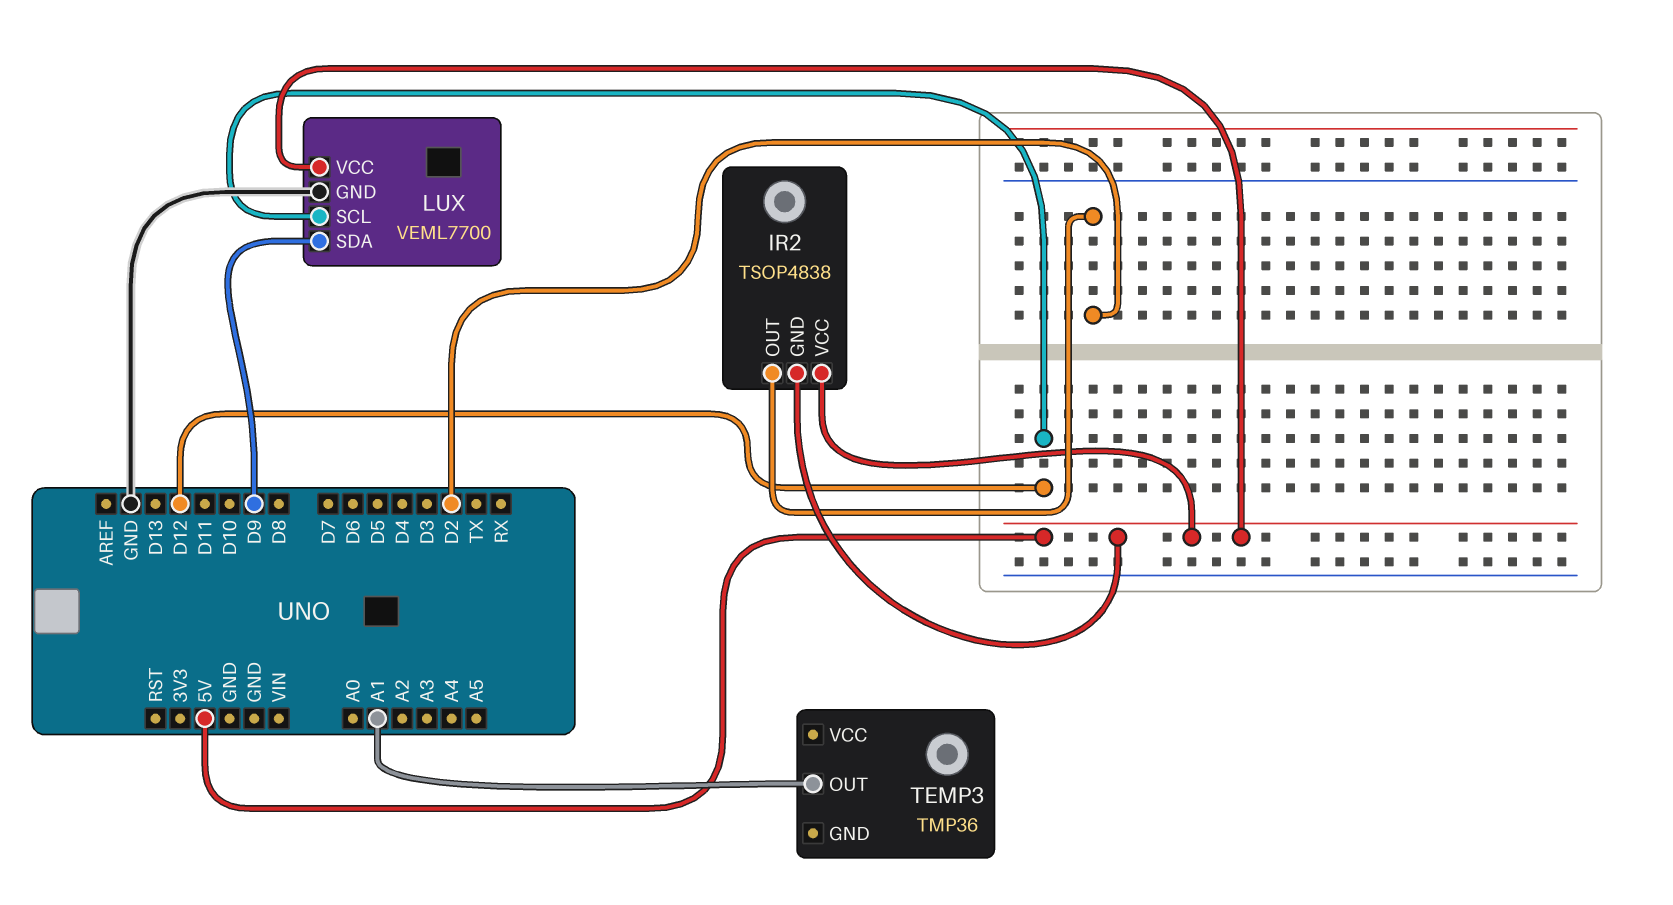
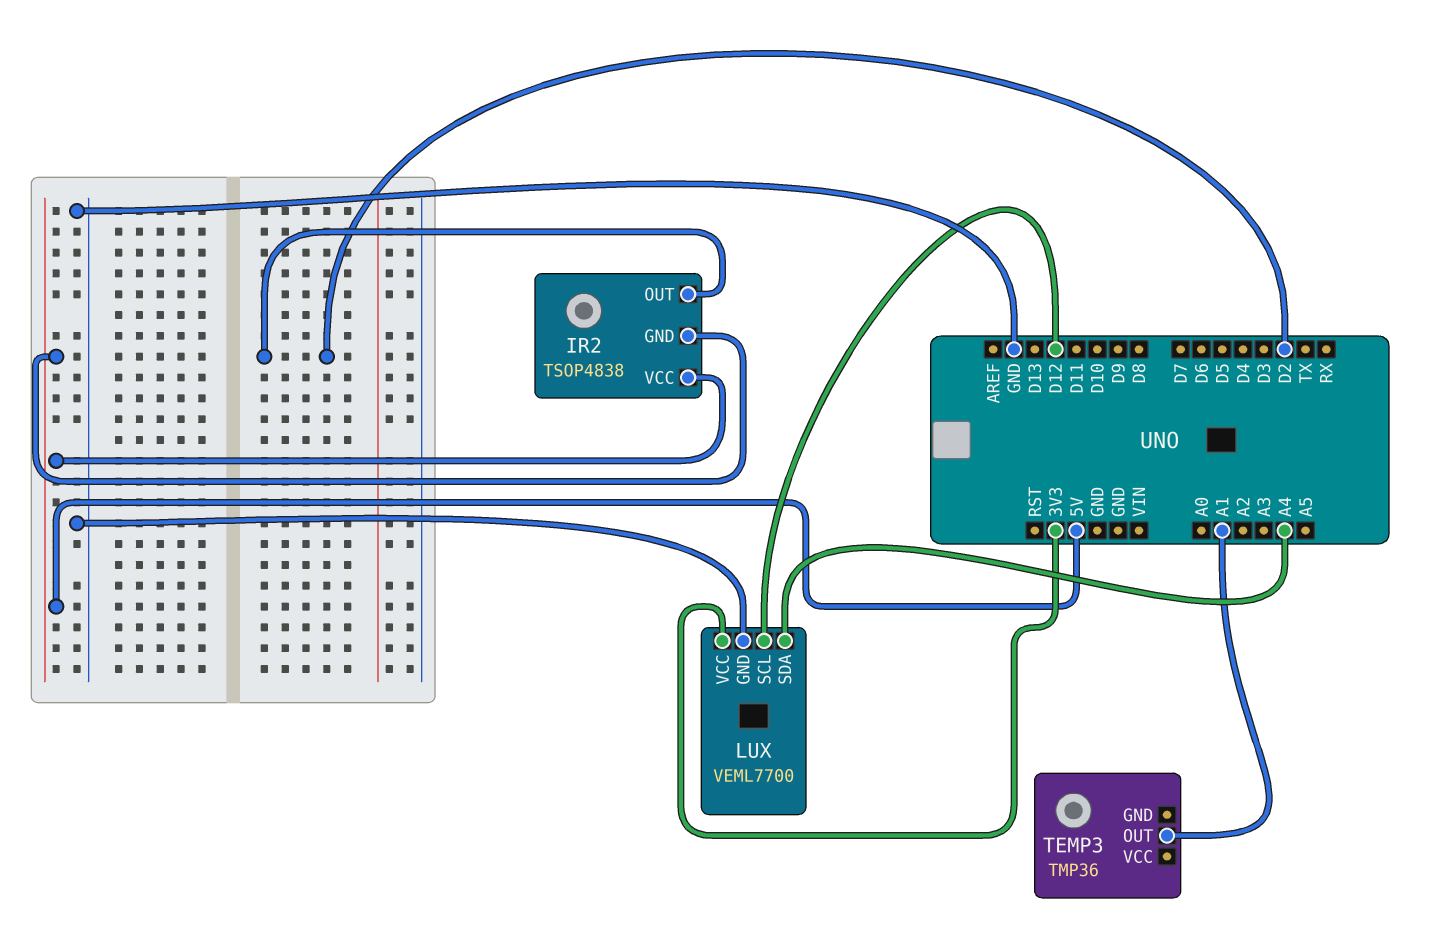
LUX pin SDA: D9 -> A4
LUX pin VCC: 5V -> 3V3

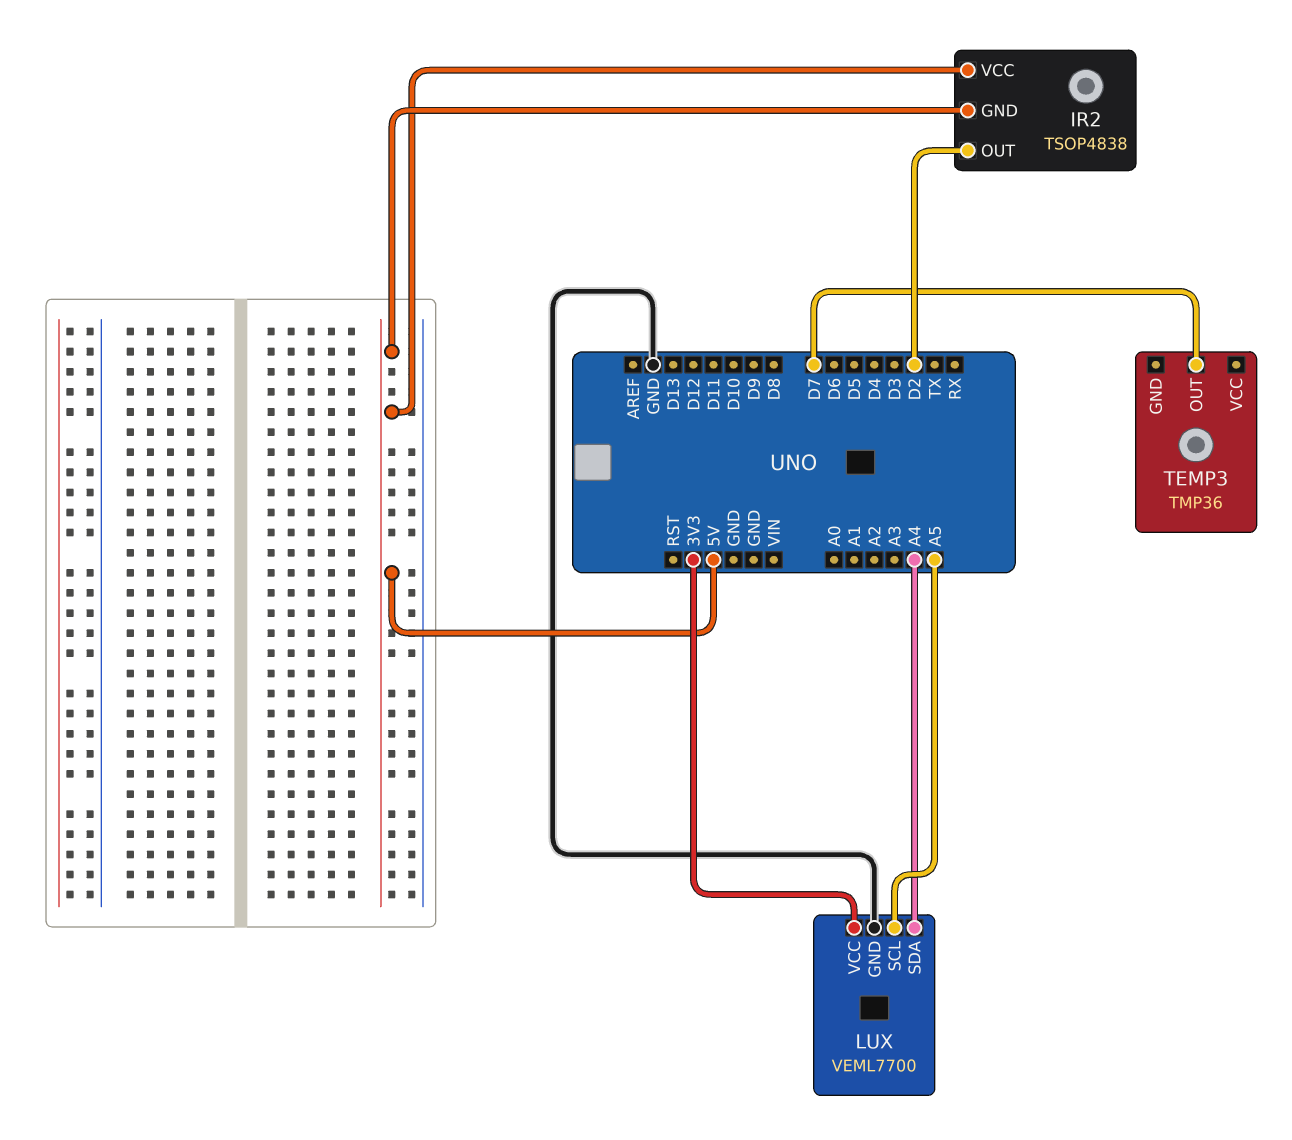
LUX pin SCL: D12 -> A5
TEMP3 pin OUT: A1 -> D7

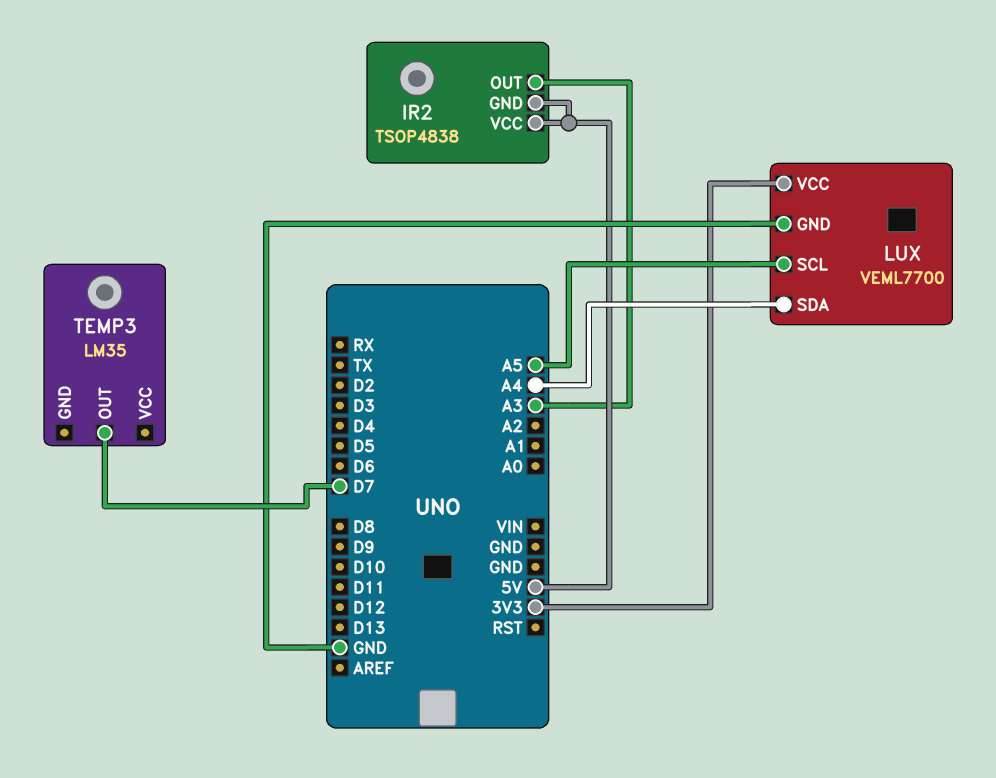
IR2 pin OUT: D2 -> A3
TEMP3: TMP36 -> LM35

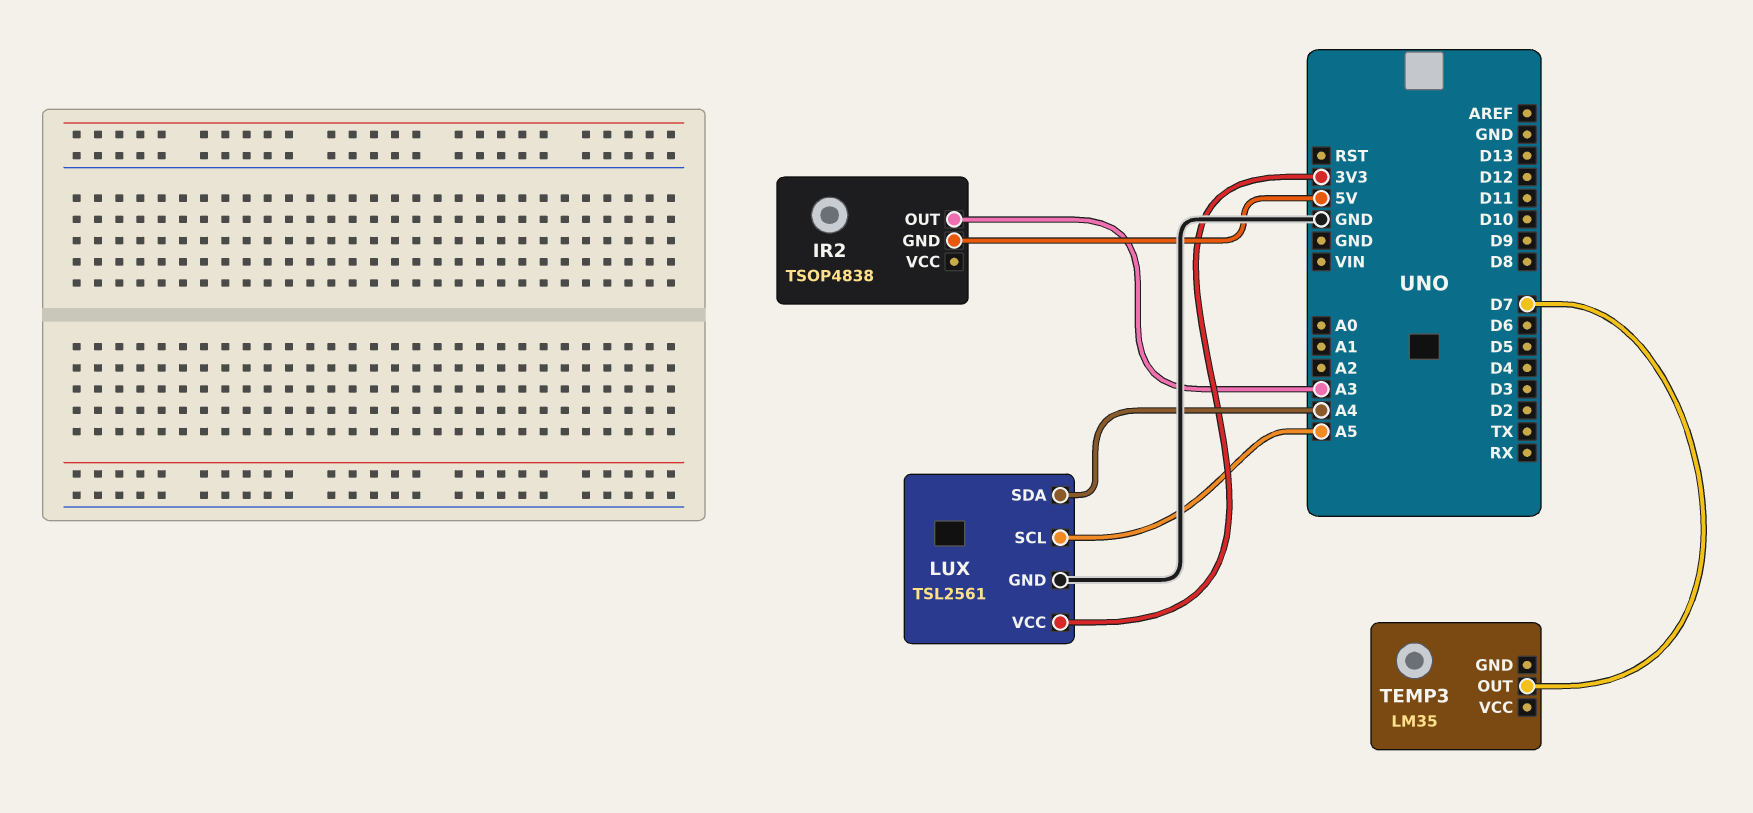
IR2 pin VCC: 5V -> none
LUX: VEML7700 -> TSL2561

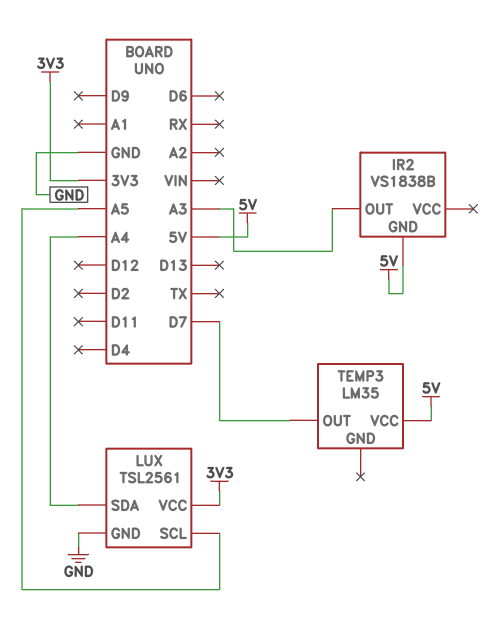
IR2: TSOP4838 -> VS1838B
TEMP3 pin VCC: none -> 5V

